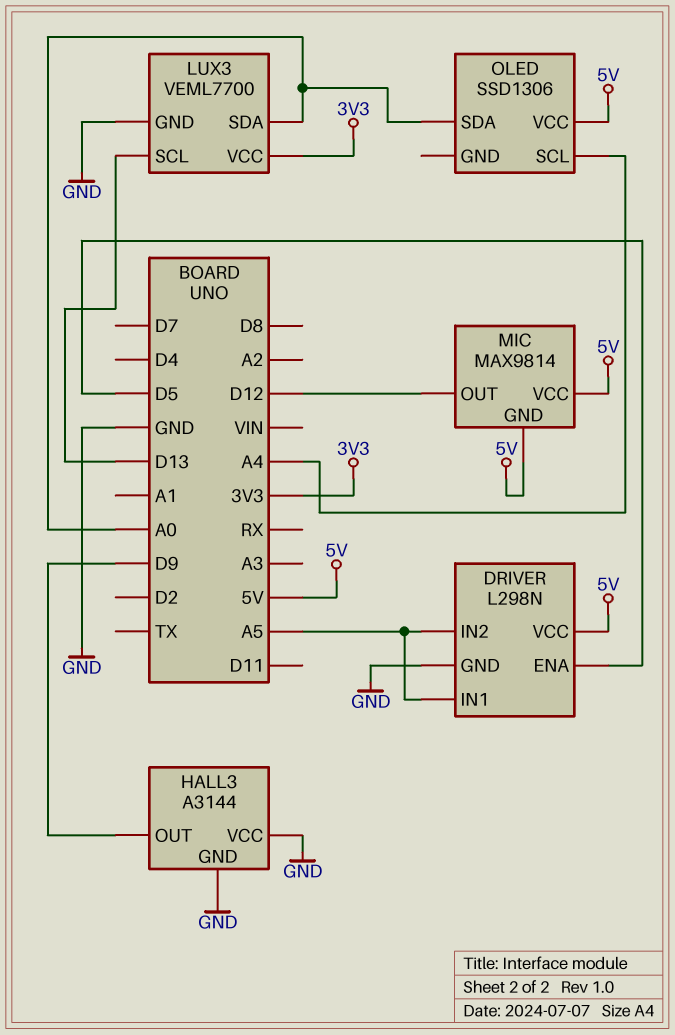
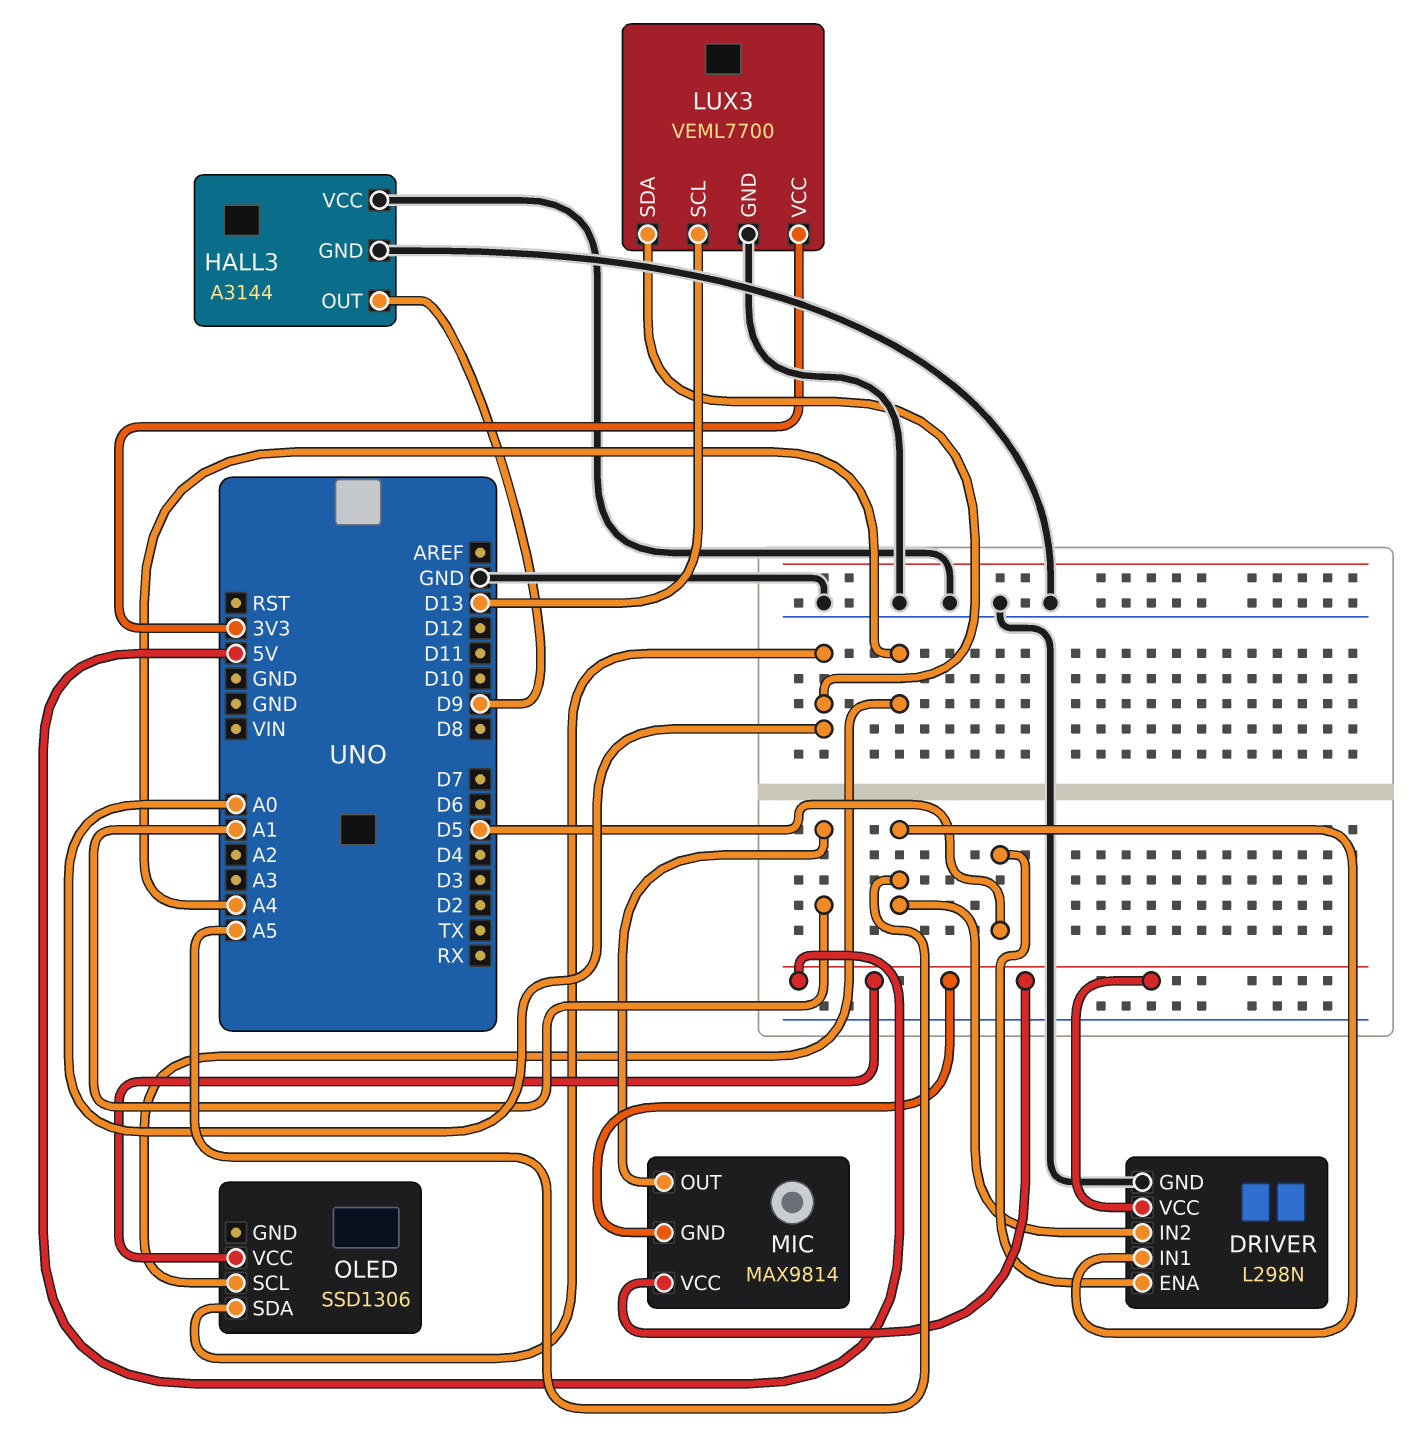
MIC pin OUT: D12 -> A1

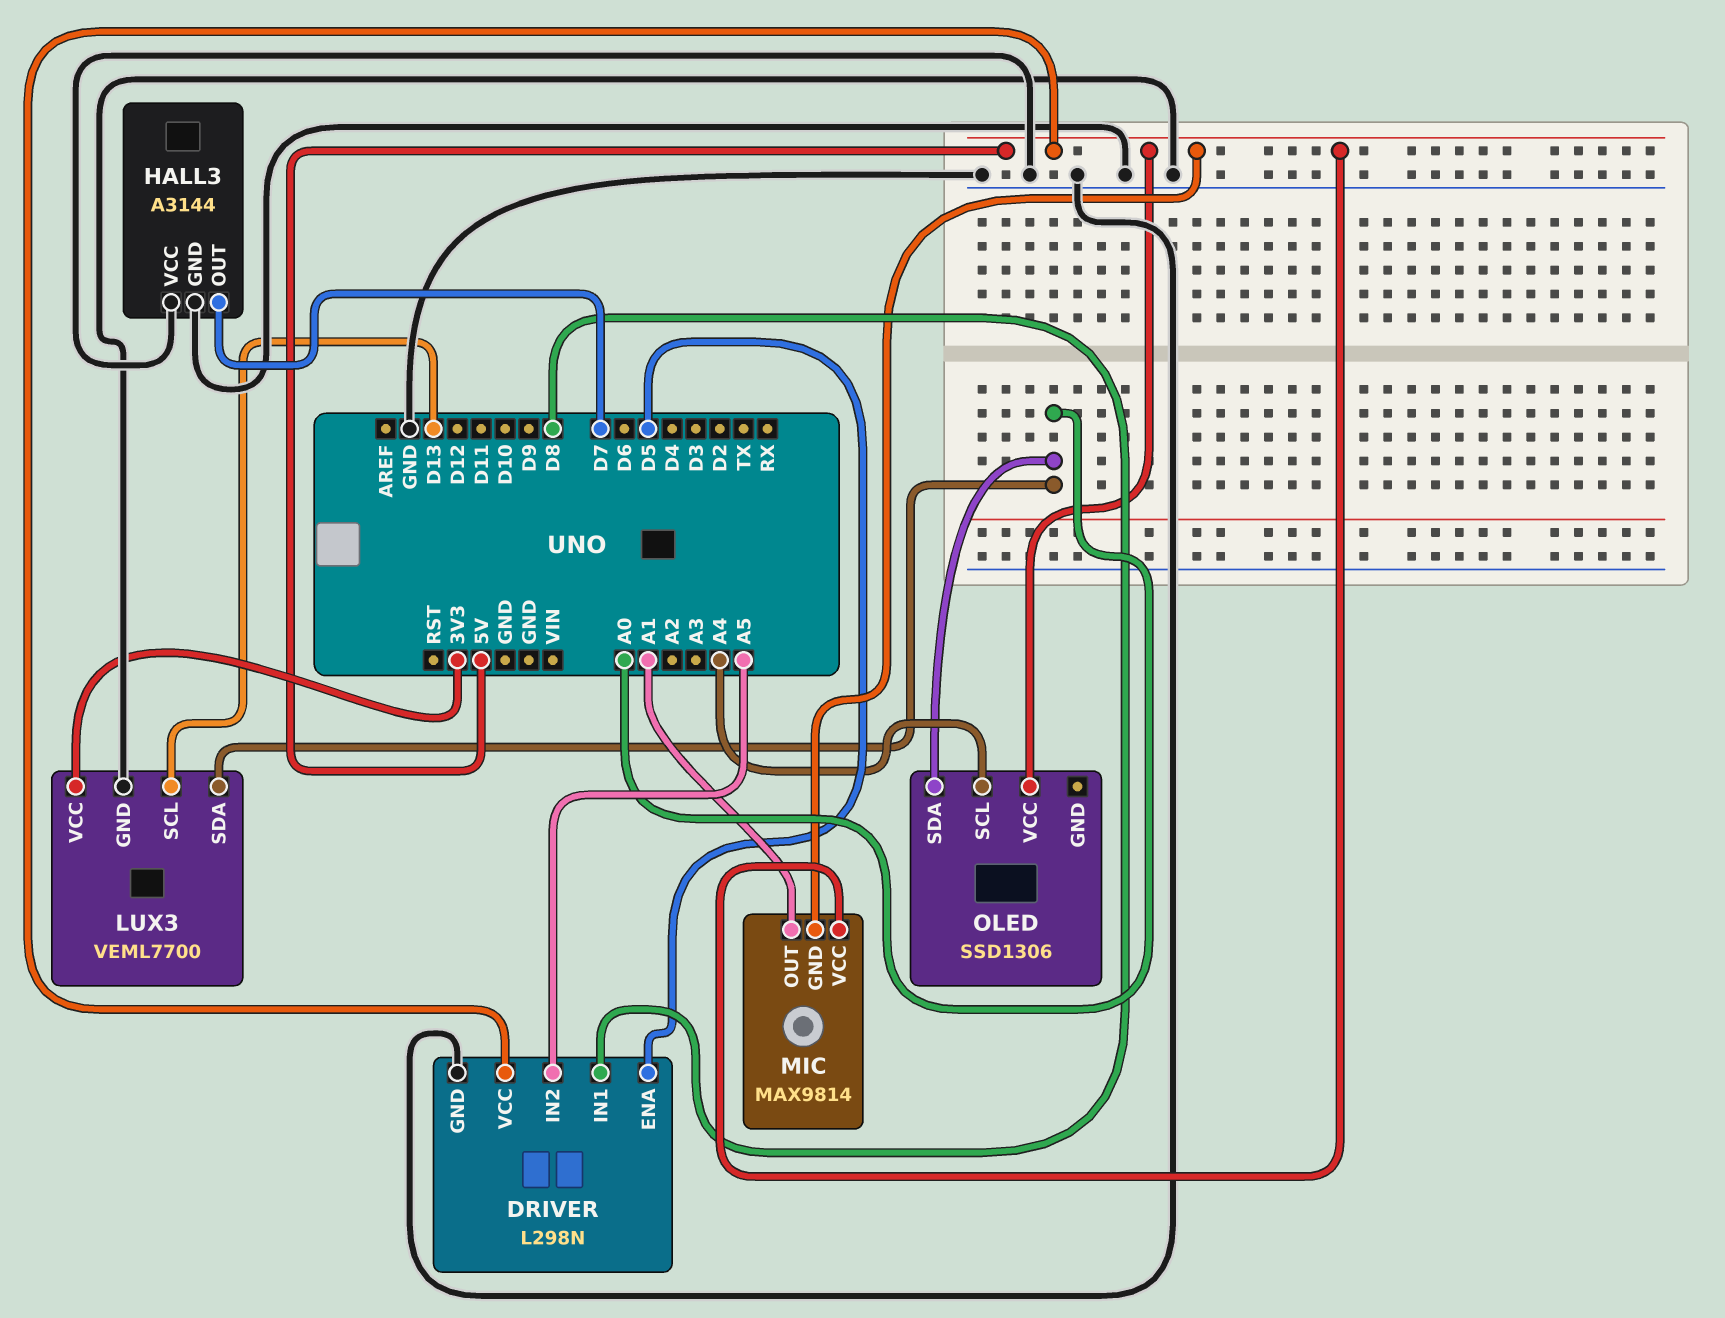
DRIVER pin IN1: A5 -> D8
HALL3 pin OUT: D9 -> D7

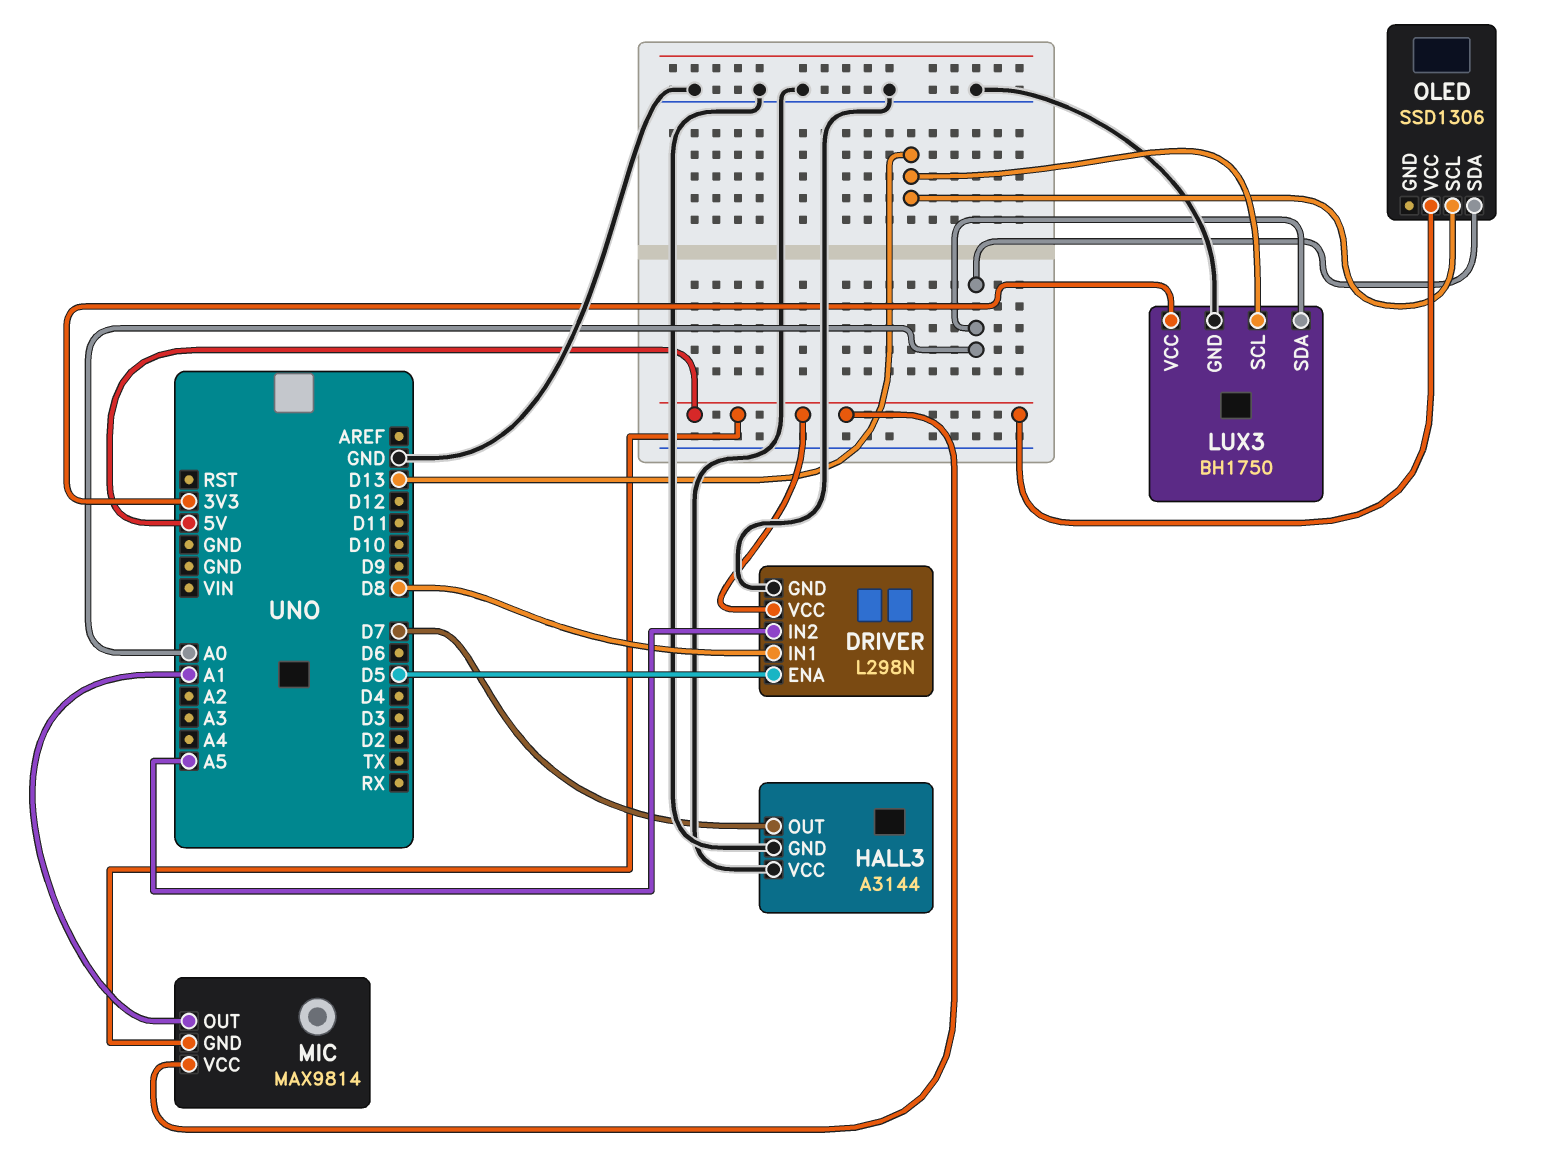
LUX3: VEML7700 -> BH1750
OLED pin SCL: A4 -> D13

